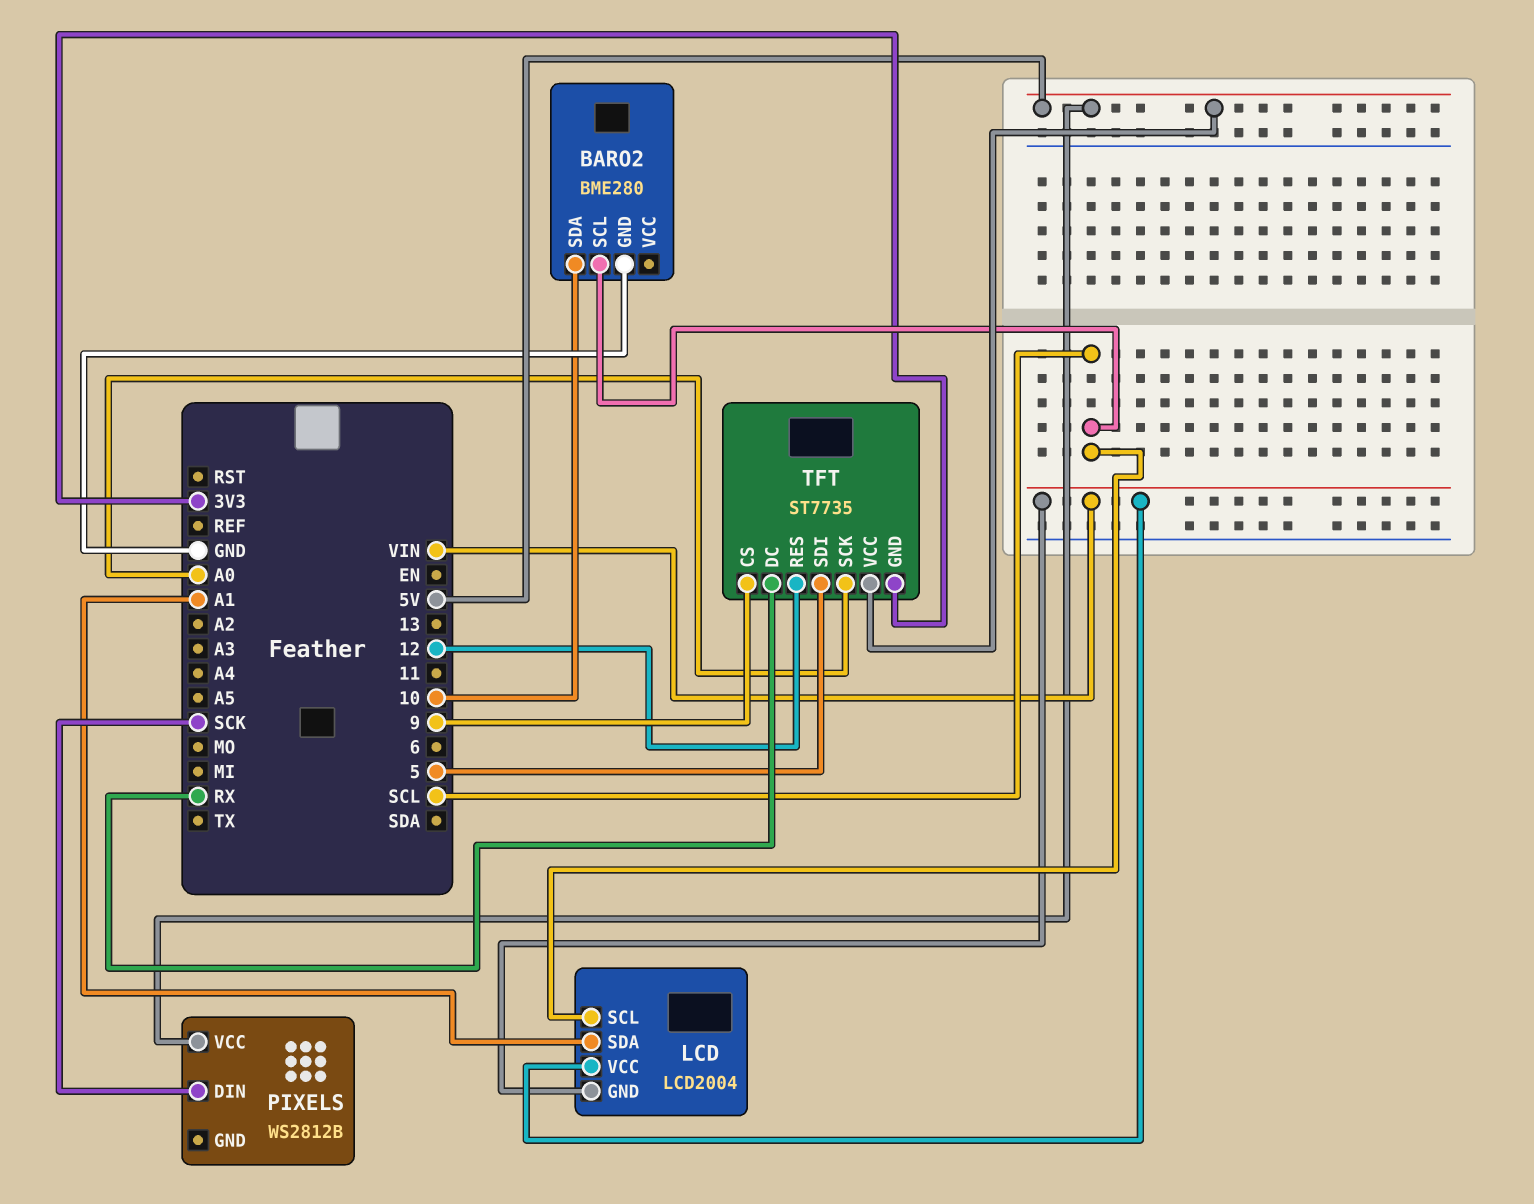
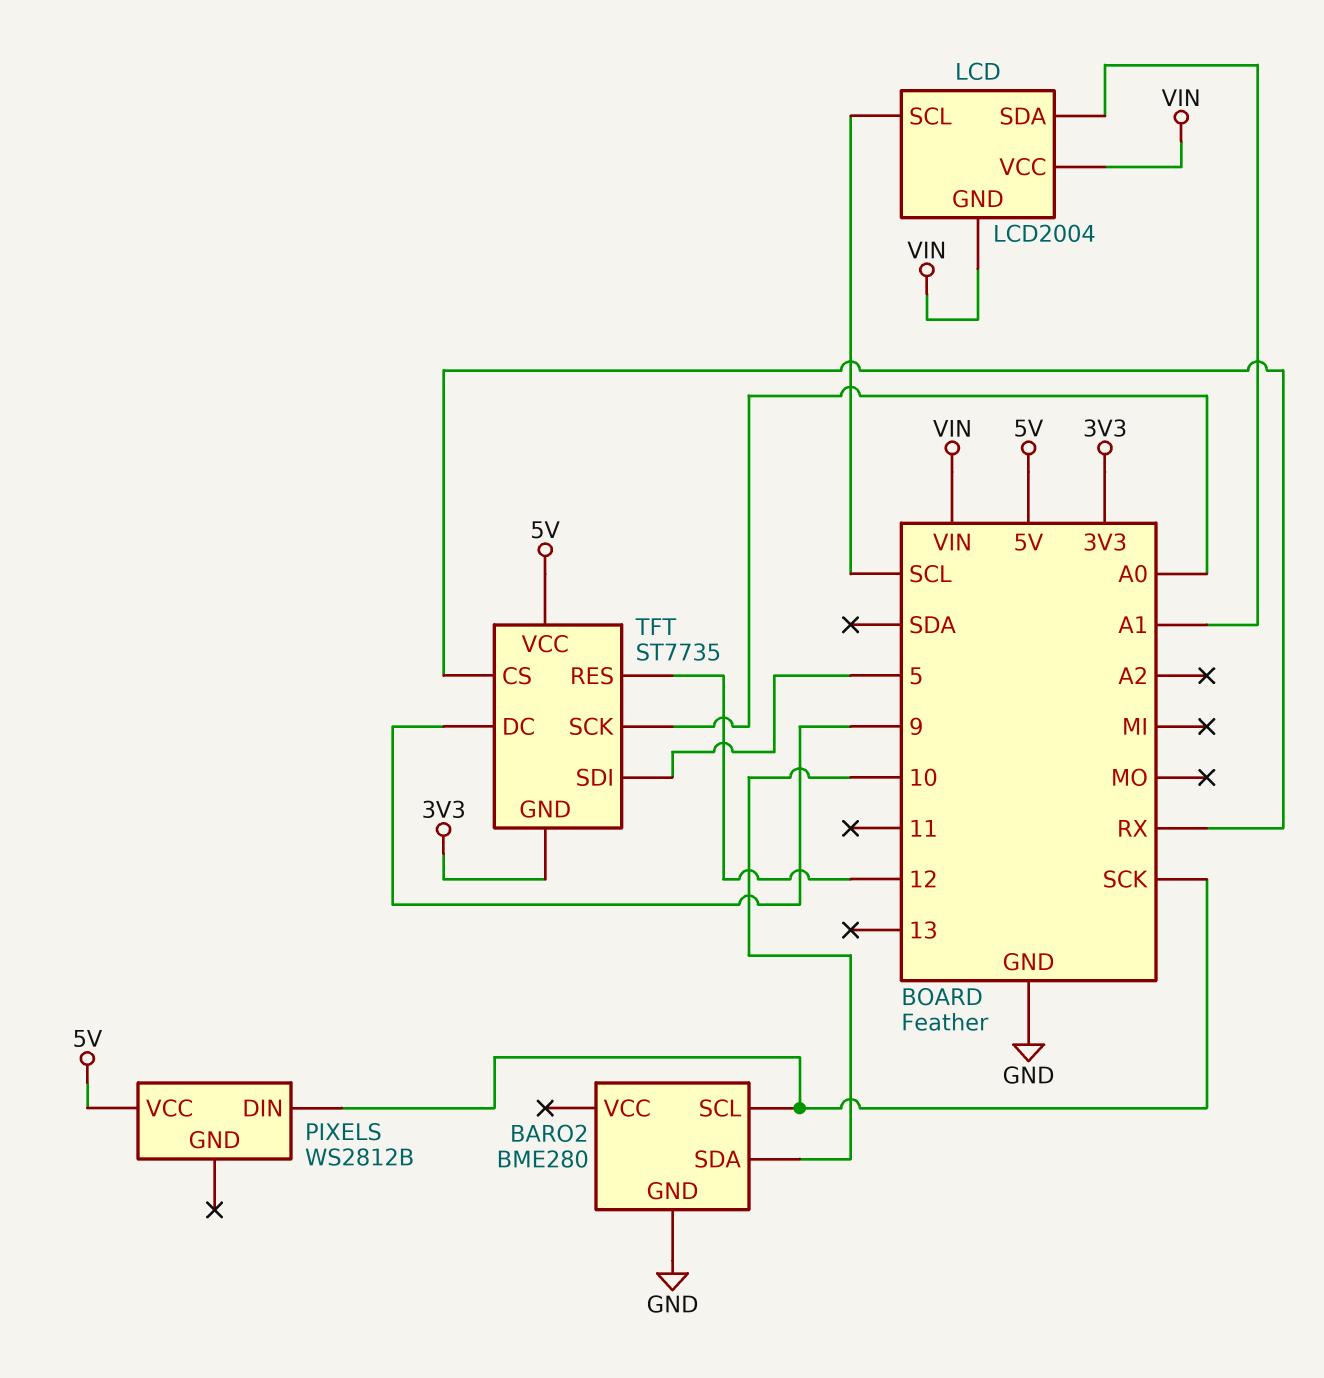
BARO2 pin SCL: SCL -> SCK
TFT pin CS: 9 -> RX
TFT pin DC: RX -> 9

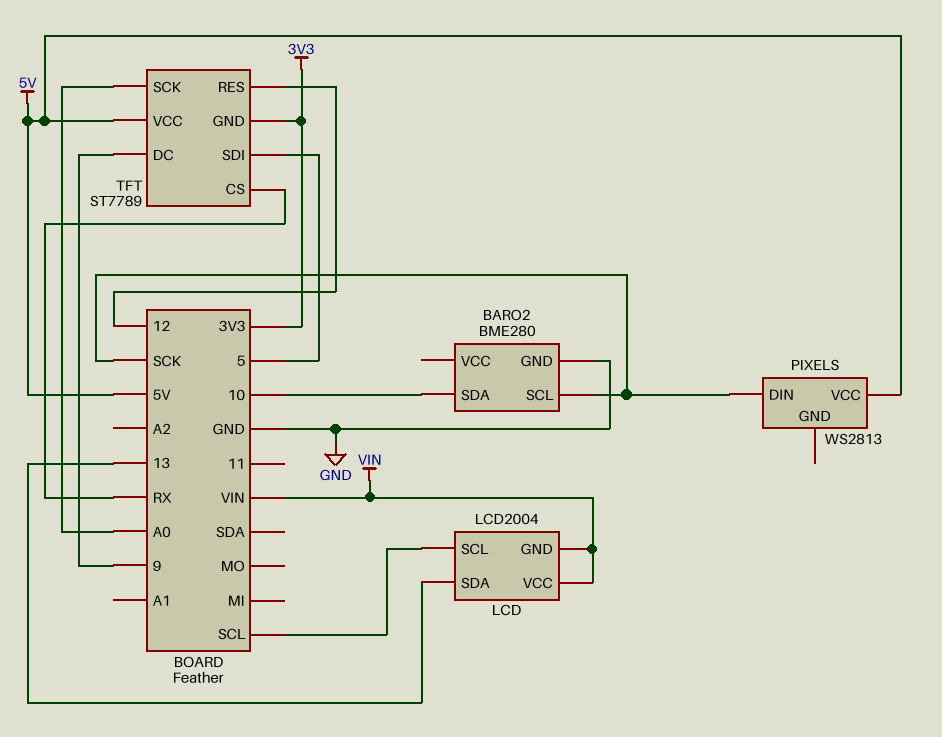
LCD pin SDA: A1 -> 13
PIXELS: WS2812B -> WS2813
TFT: ST7735 -> ST7789

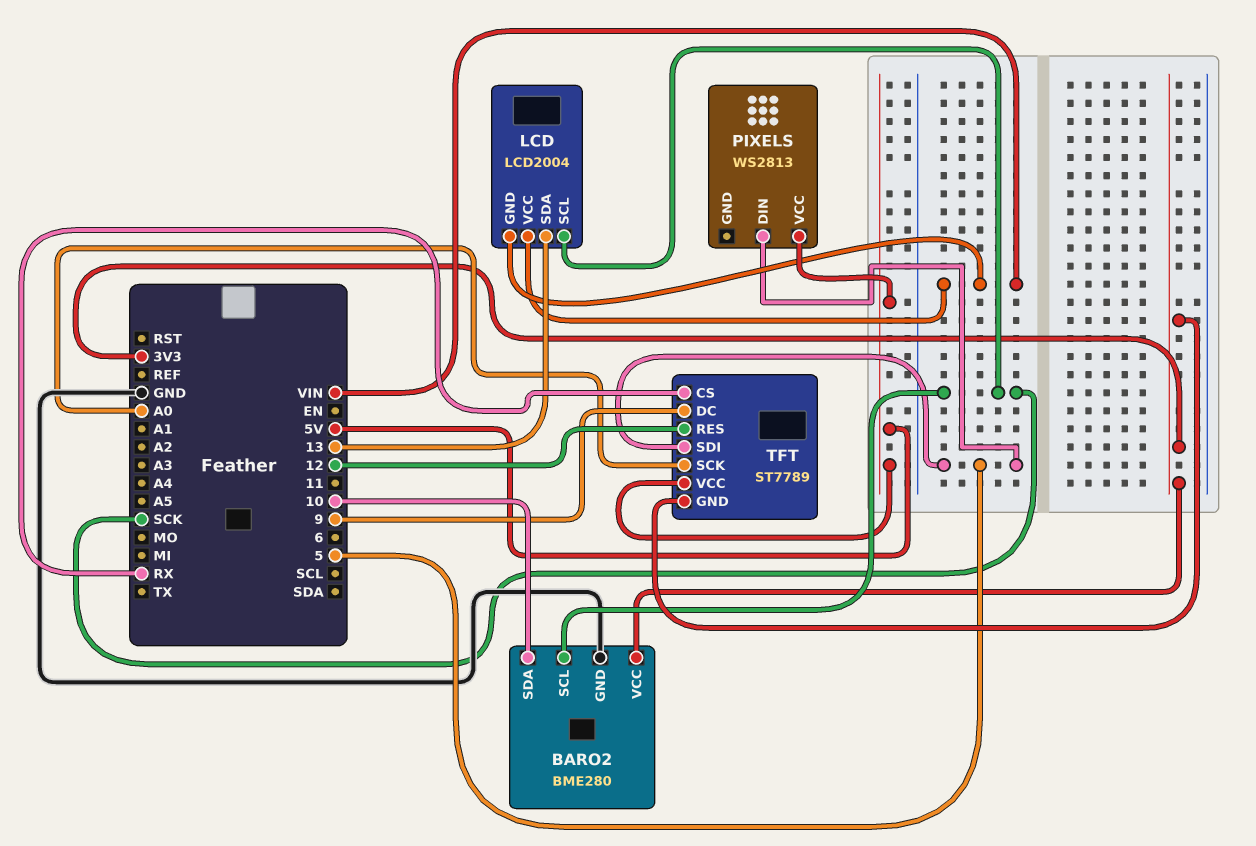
BARO2 pin VCC: none -> 3V3
LCD pin SCL: SCL -> SCK
PIXELS pin DIN: SCK -> 5

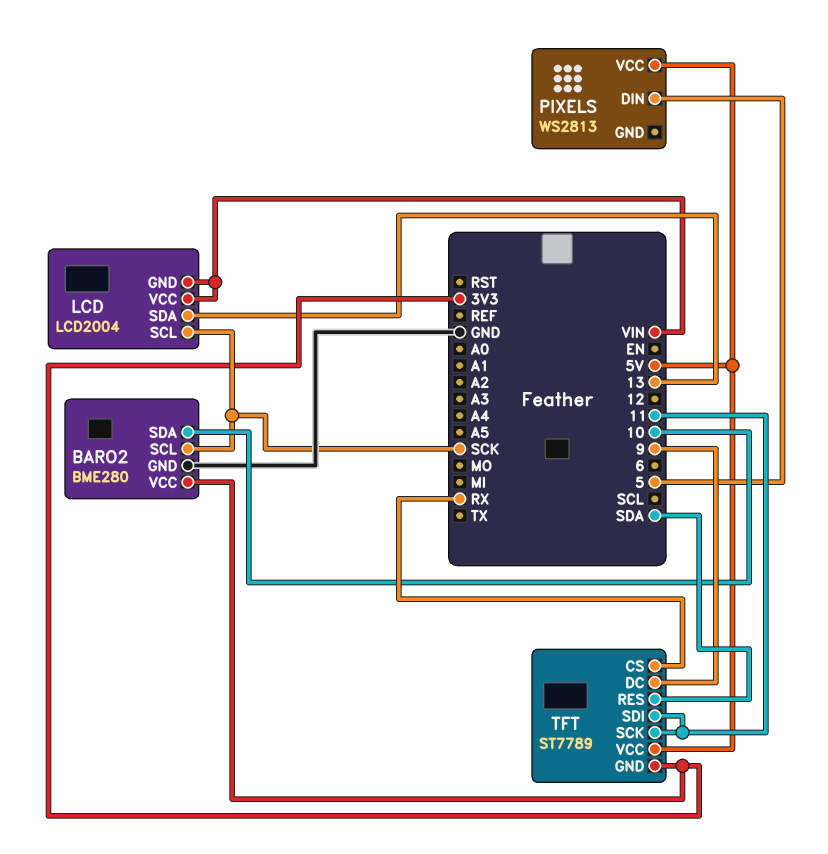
TFT pin RES: 12 -> SDA
TFT pin SCK: A0 -> 11
TFT pin SDI: 5 -> 11

